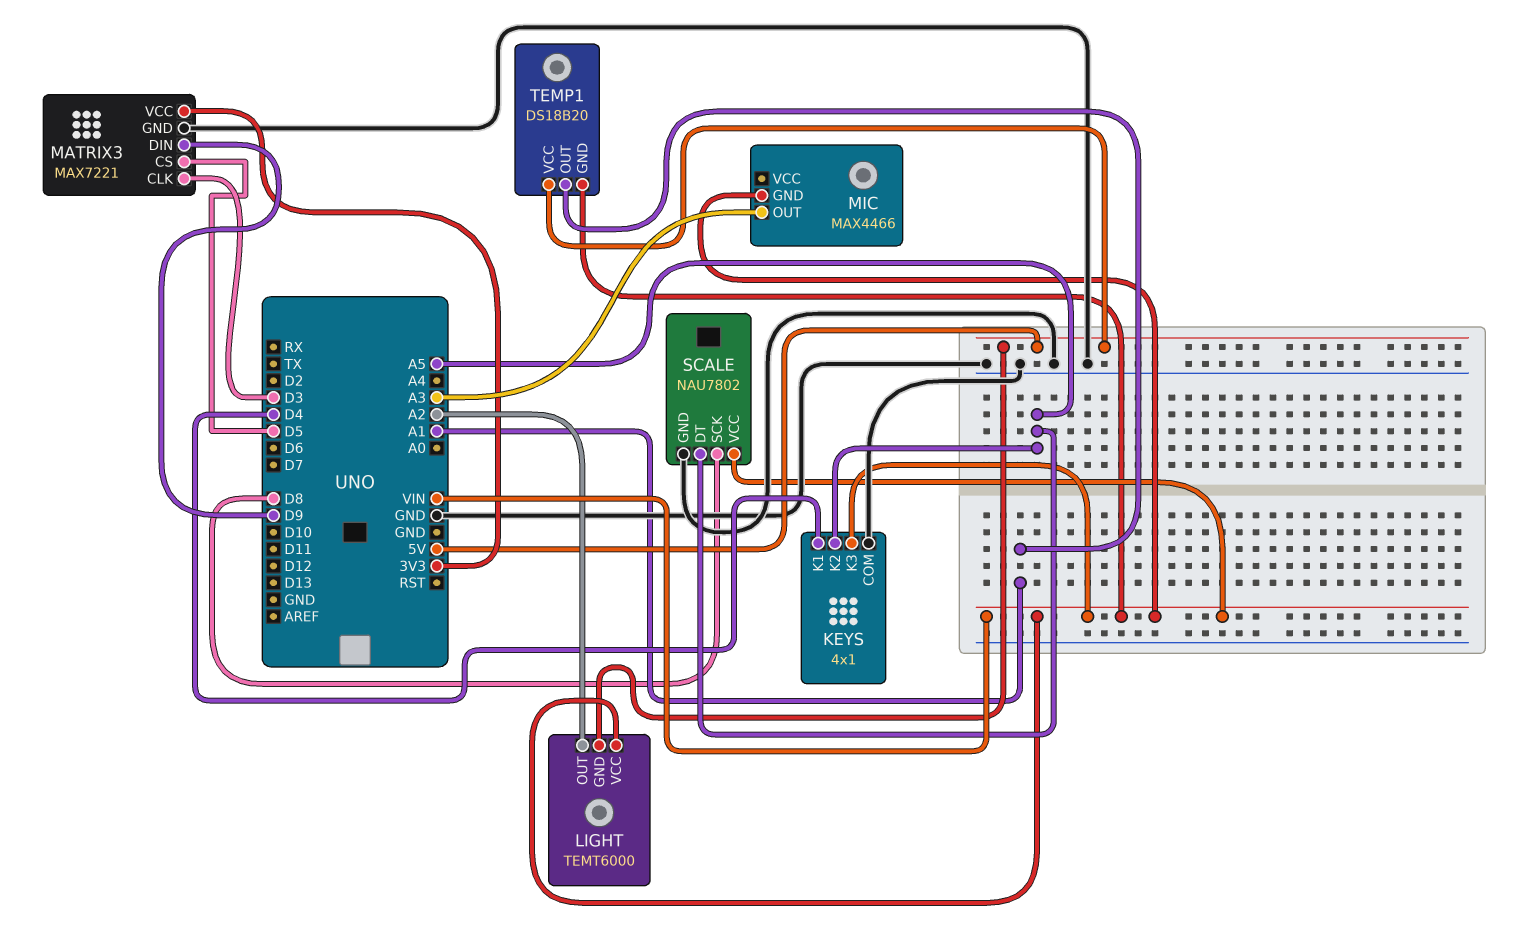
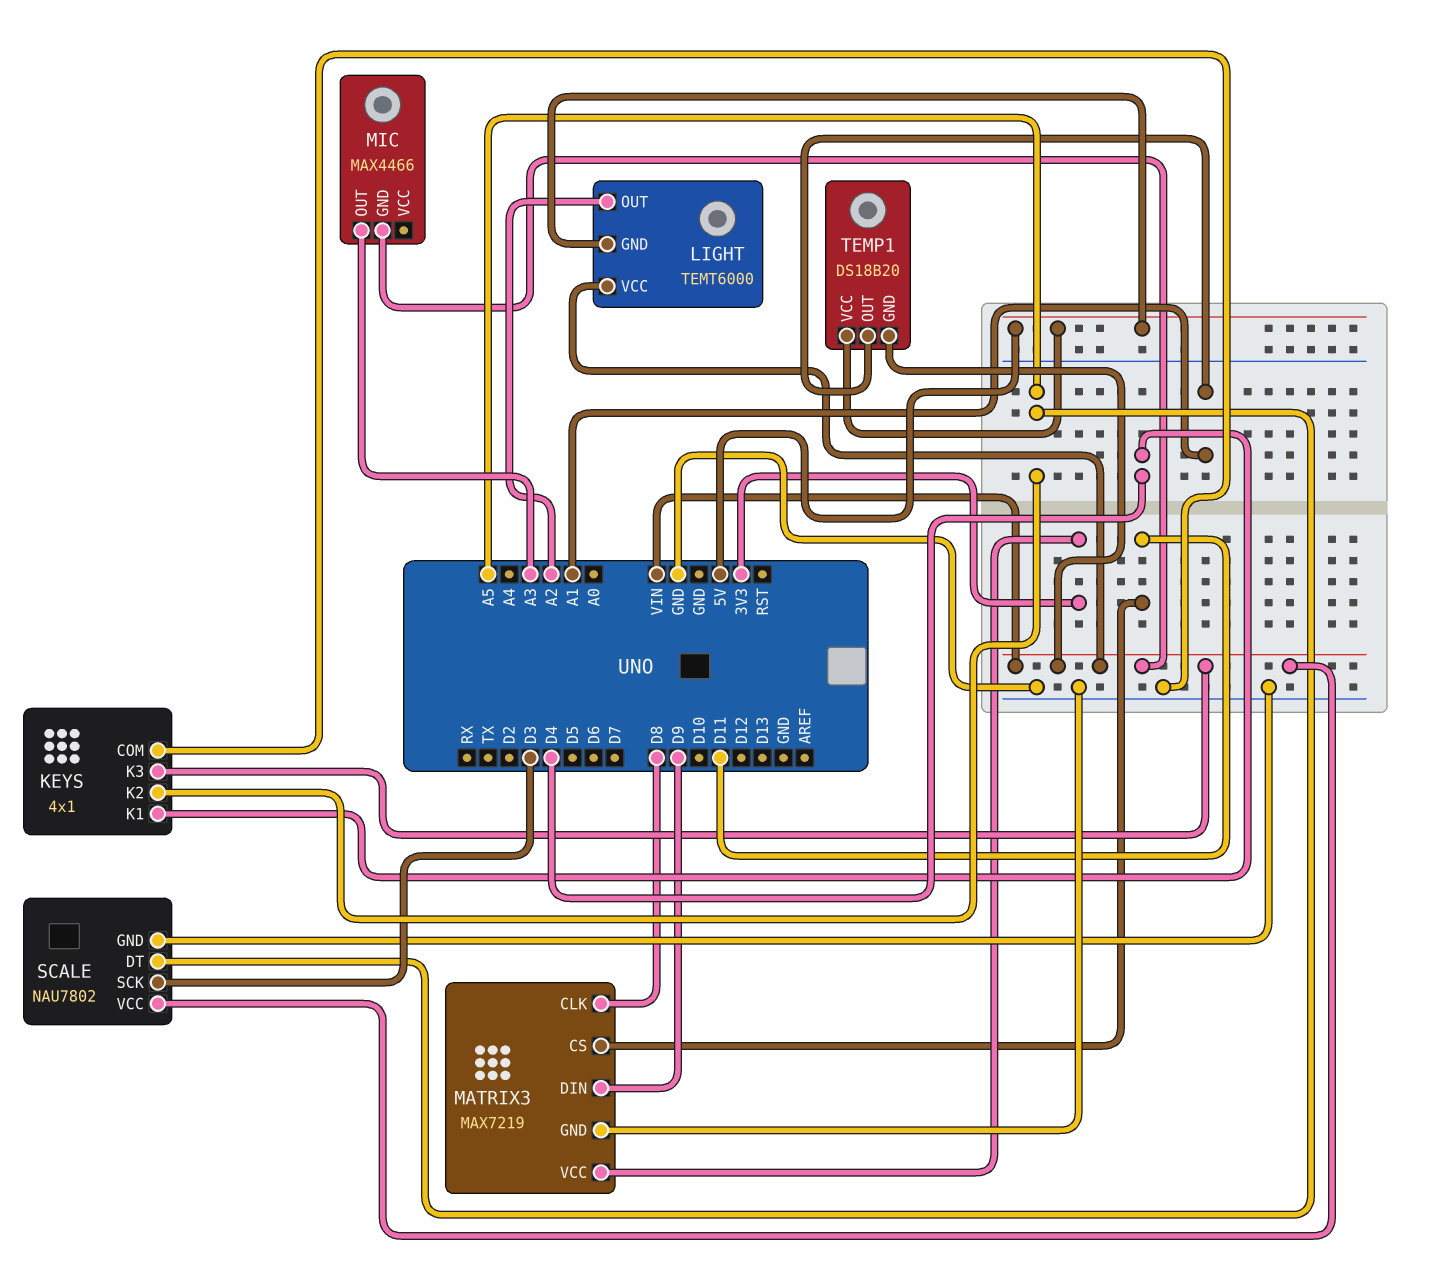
MATRIX3: MAX7221 -> MAX7219
MATRIX3 pin CLK: D3 -> D8
MATRIX3 pin CS: D5 -> D11
SCALE pin SCK: D8 -> D3

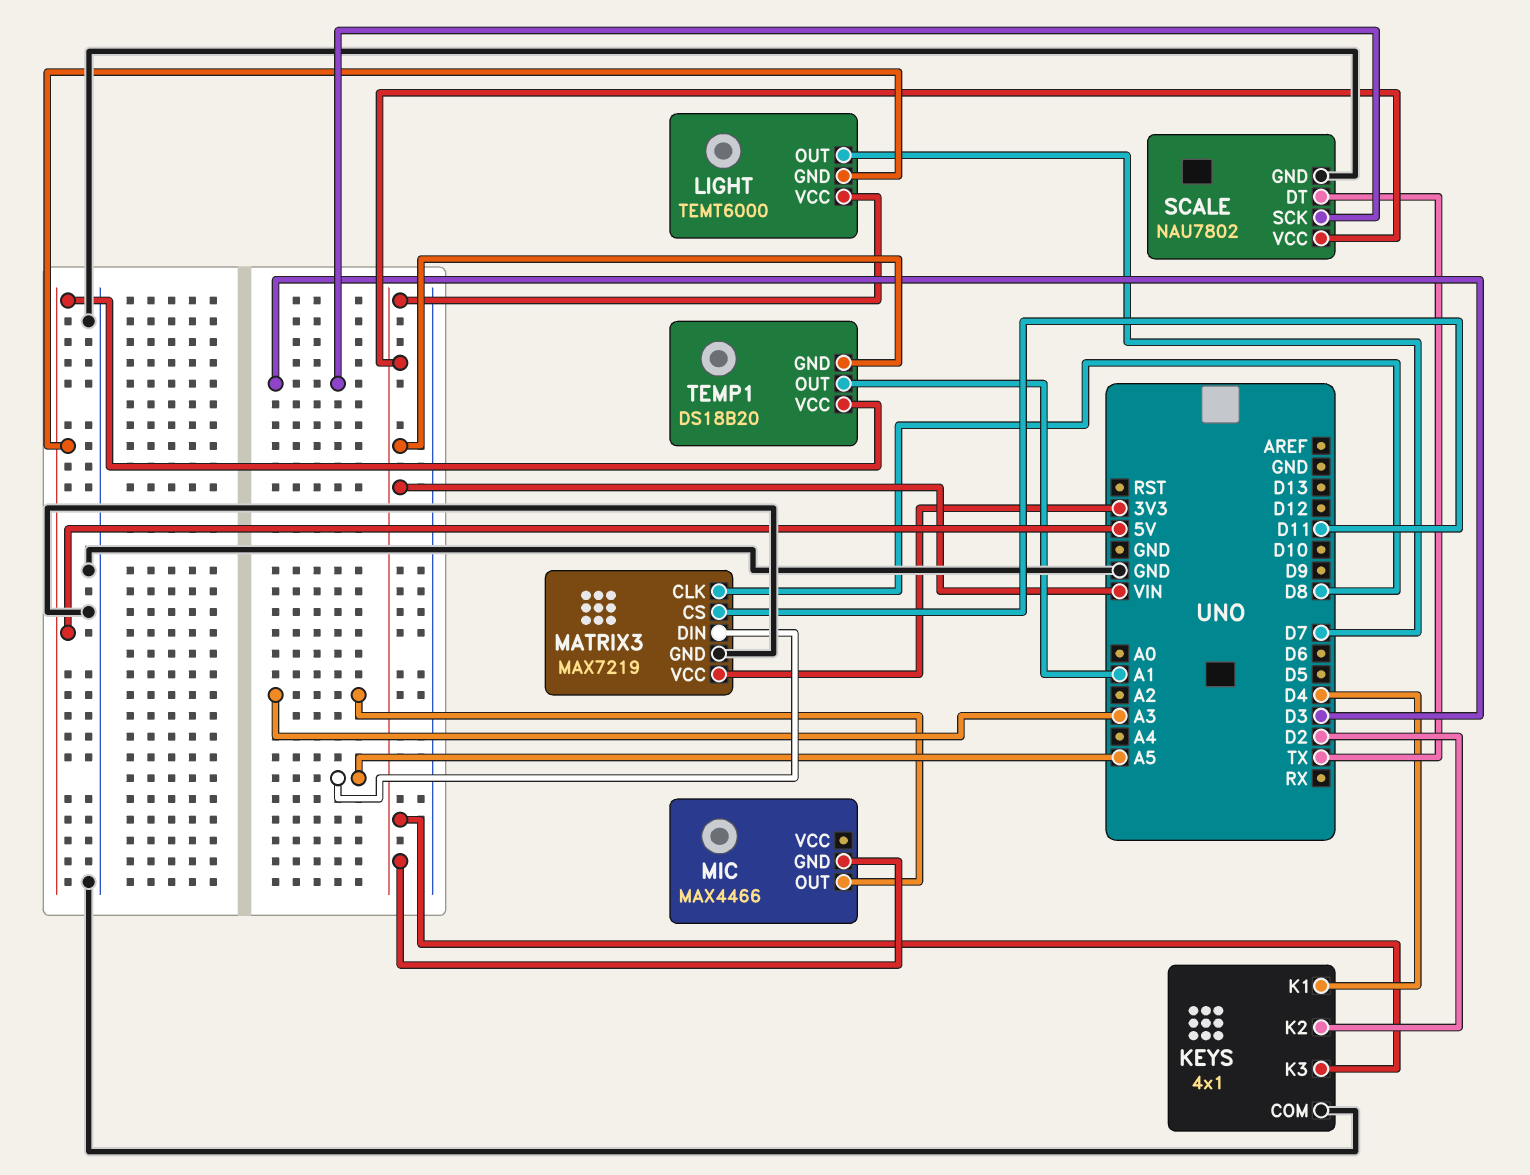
KEYS pin K2: A5 -> D2
LIGHT pin OUT: A2 -> D7
MATRIX3 pin DIN: D9 -> A5
SCALE pin DT: A5 -> TX

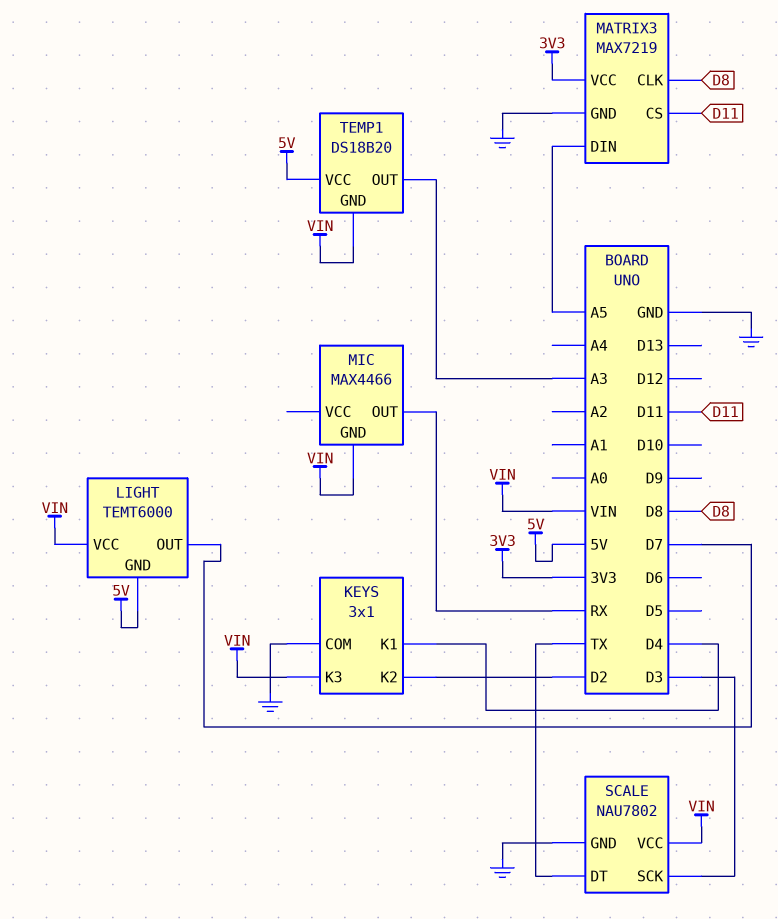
KEYS: 4x1 -> 3x1
MIC pin OUT: A3 -> RX
TEMP1 pin OUT: A1 -> A3

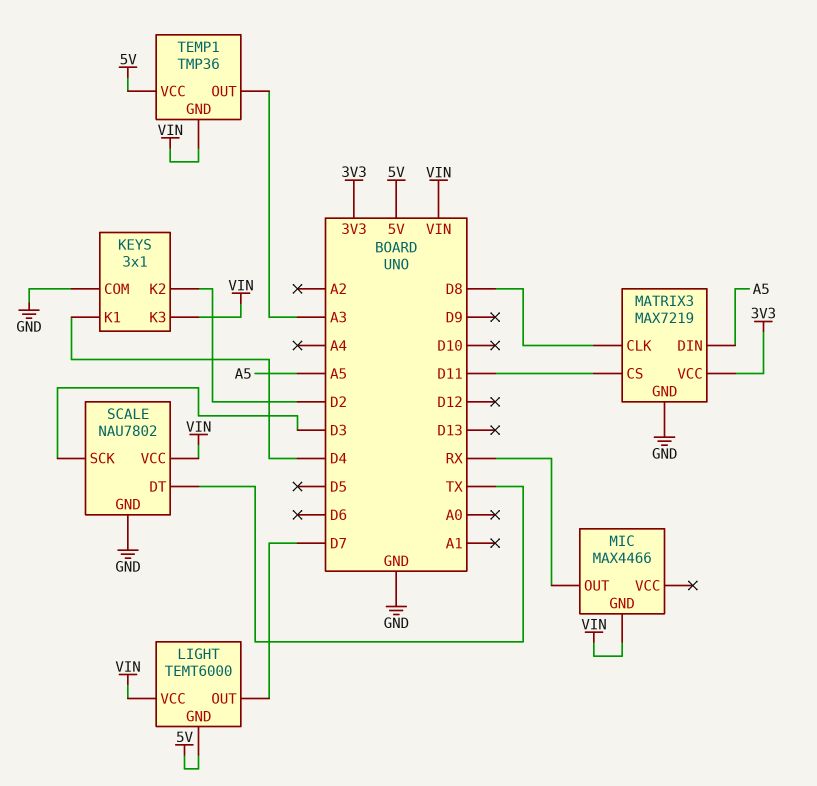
TEMP1: DS18B20 -> TMP36

